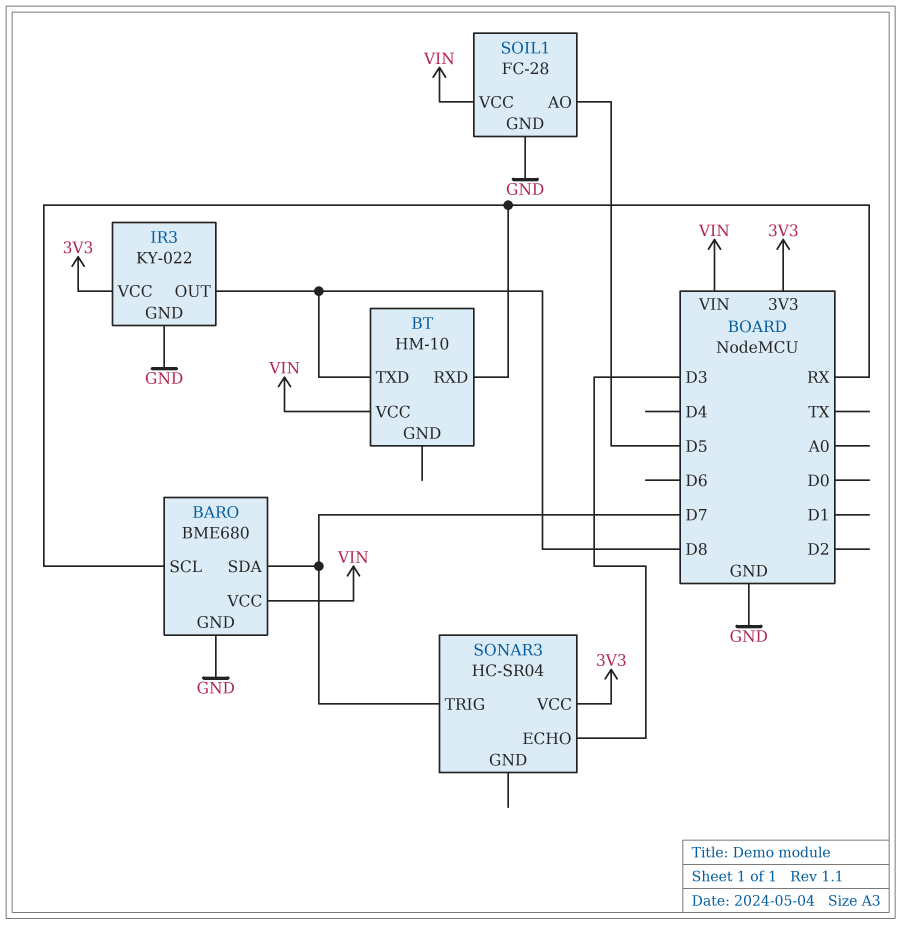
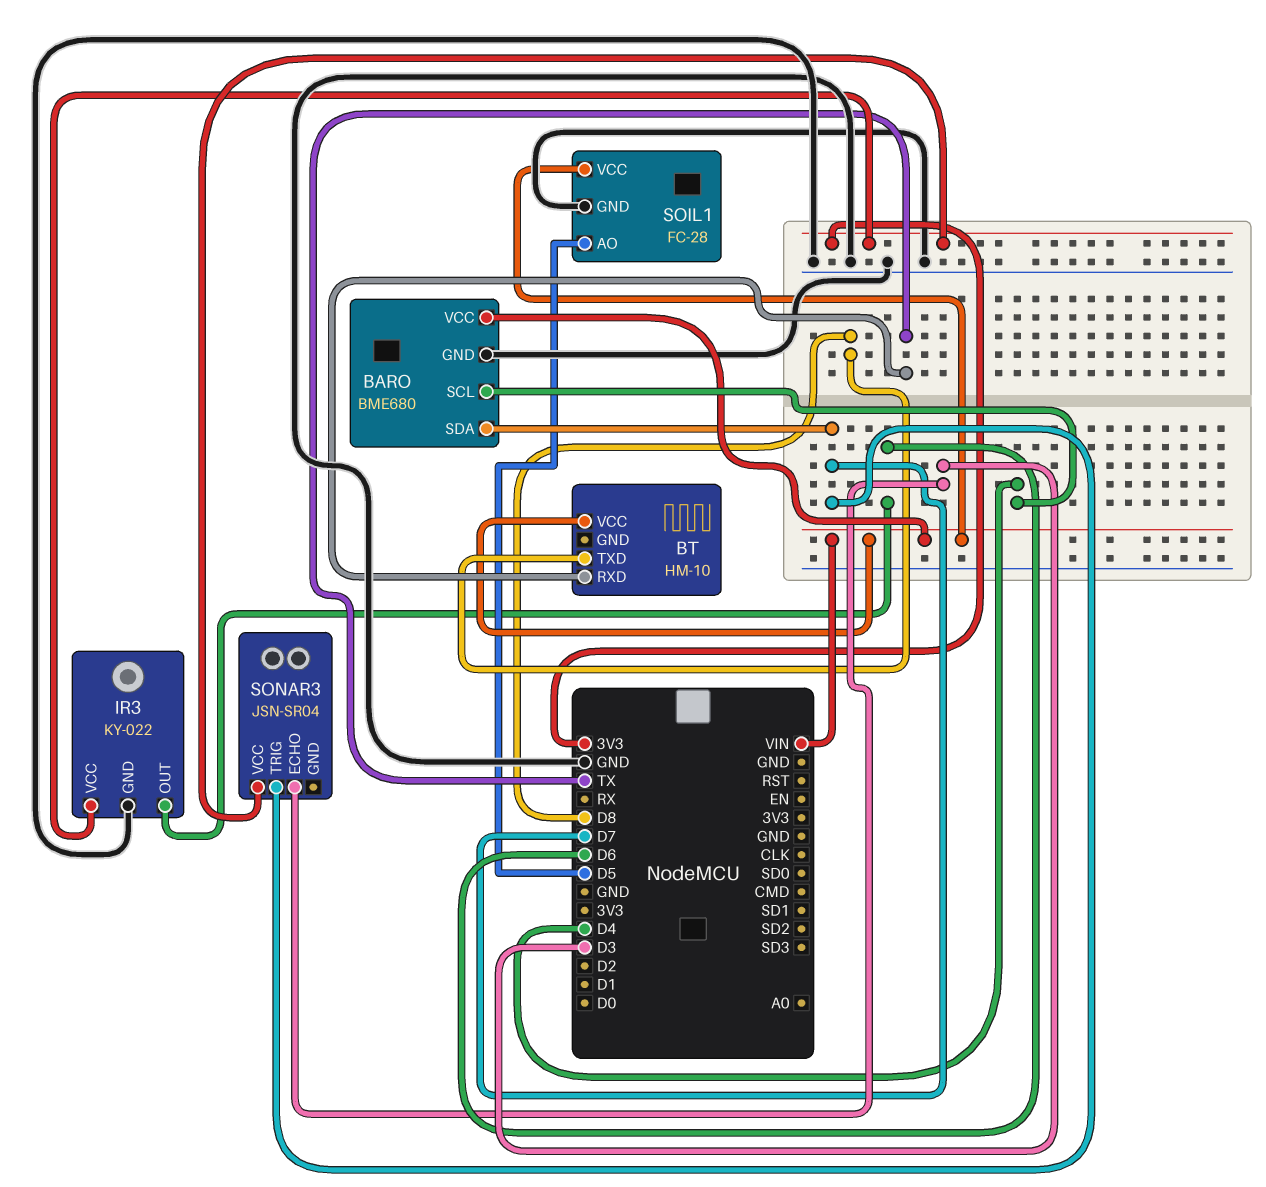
BARO pin SCL: RX -> D4
BT pin RXD: RX -> TX
IR3 pin OUT: D8 -> D6
SONAR3: HC-SR04 -> JSN-SR04

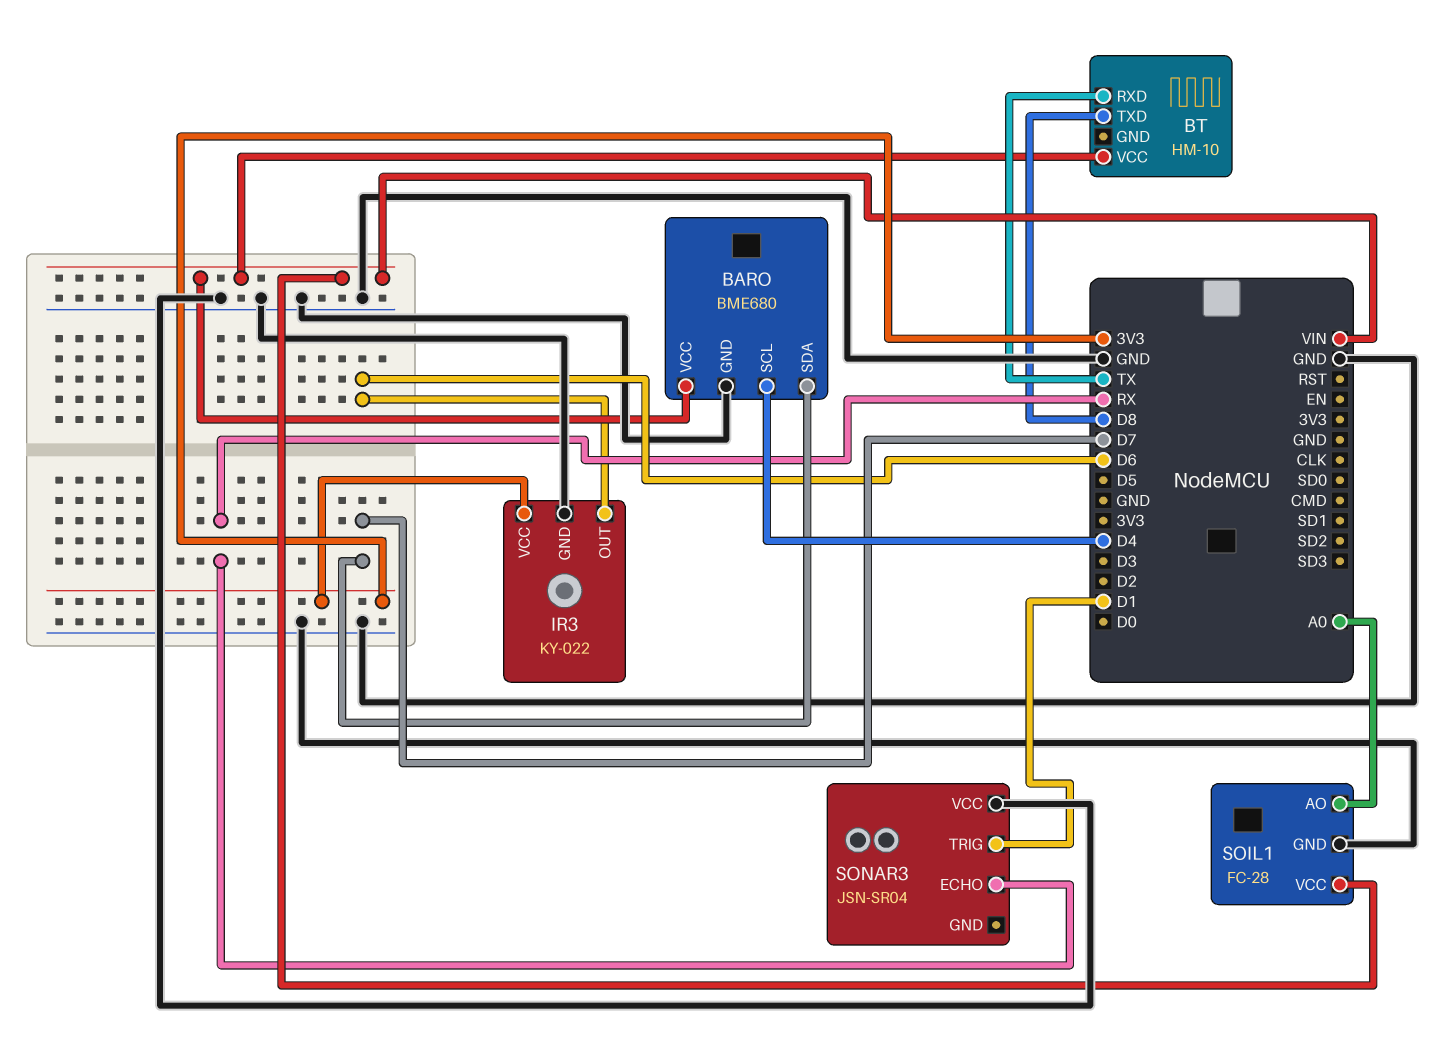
SOIL1 pin AO: D5 -> A0
SONAR3 pin ECHO: D3 -> RX
SONAR3 pin TRIG: D7 -> D1
SONAR3 pin VCC: 3V3 -> GND

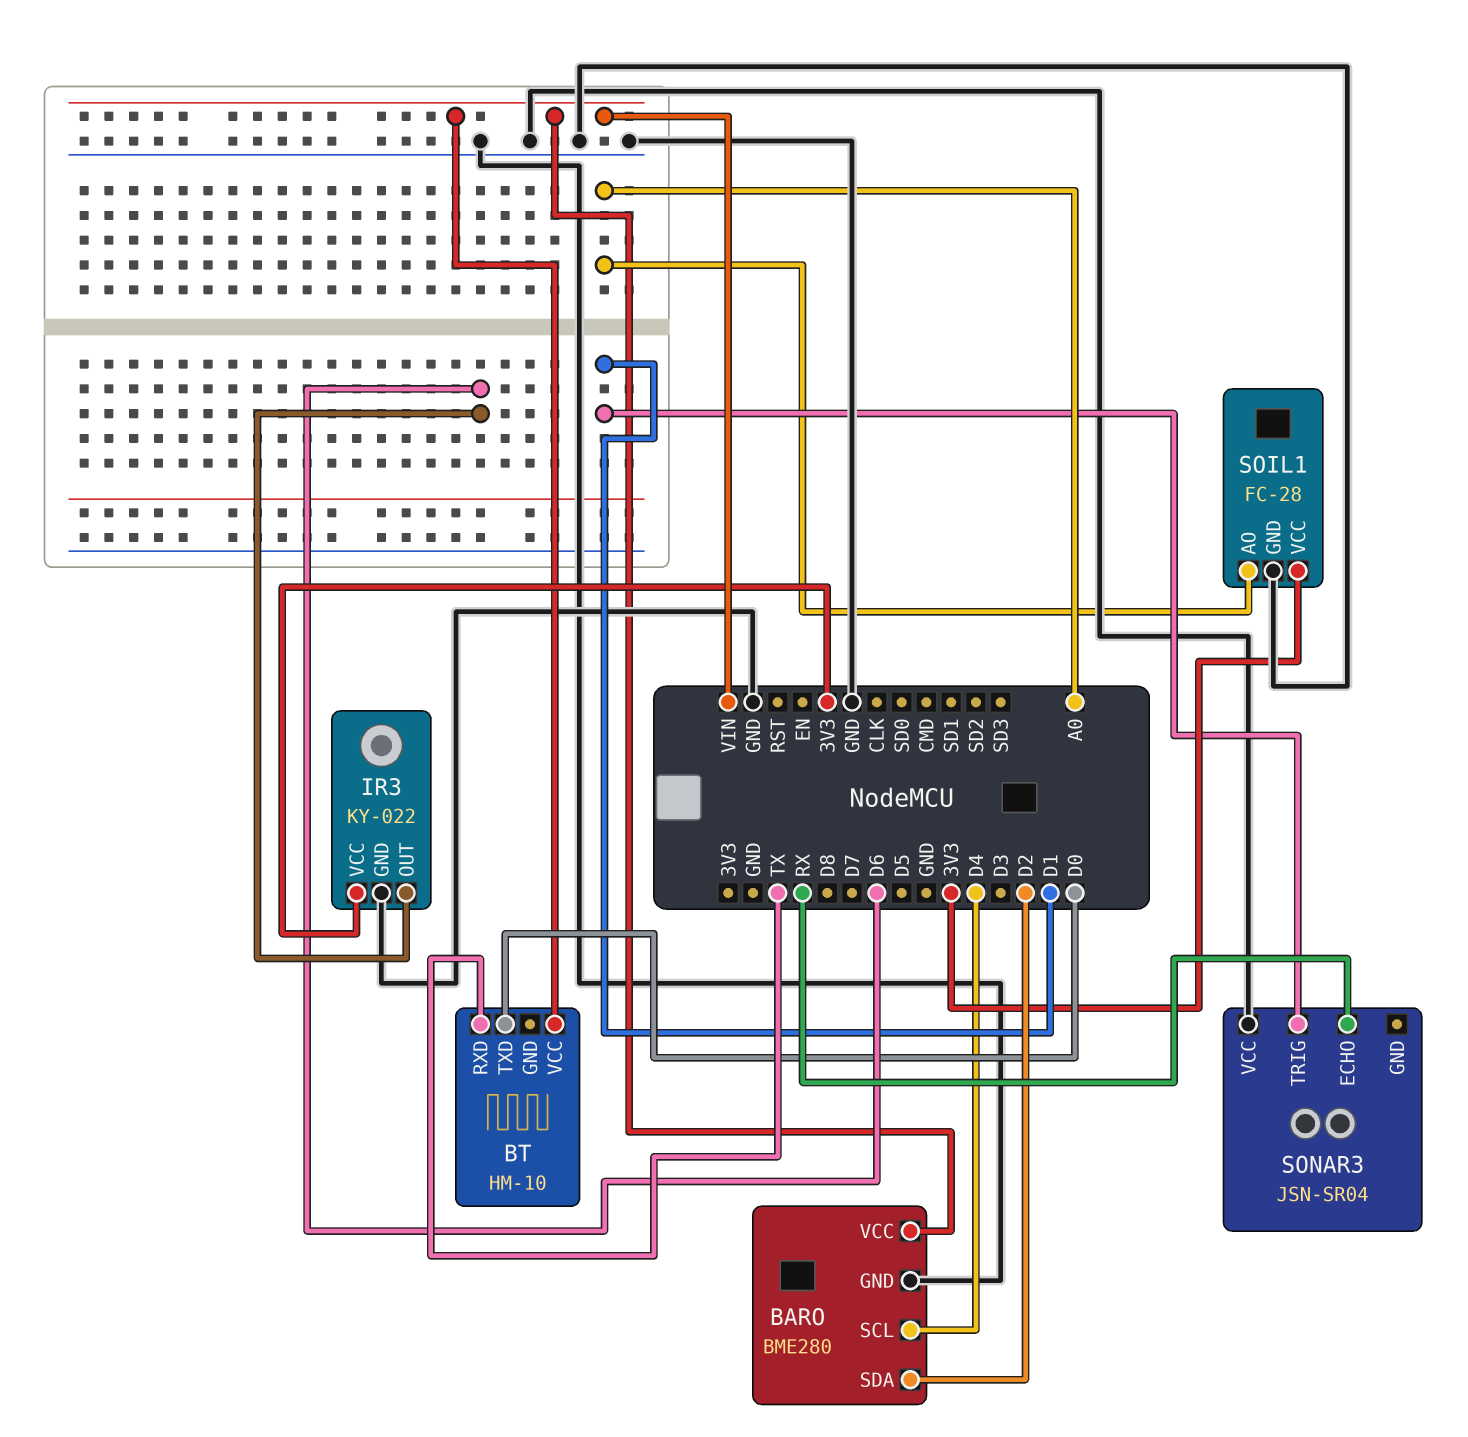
BARO: BME680 -> BME280
BARO pin SDA: D7 -> D2
BT pin TXD: D8 -> D0
SOIL1 pin VCC: VIN -> 3V3

